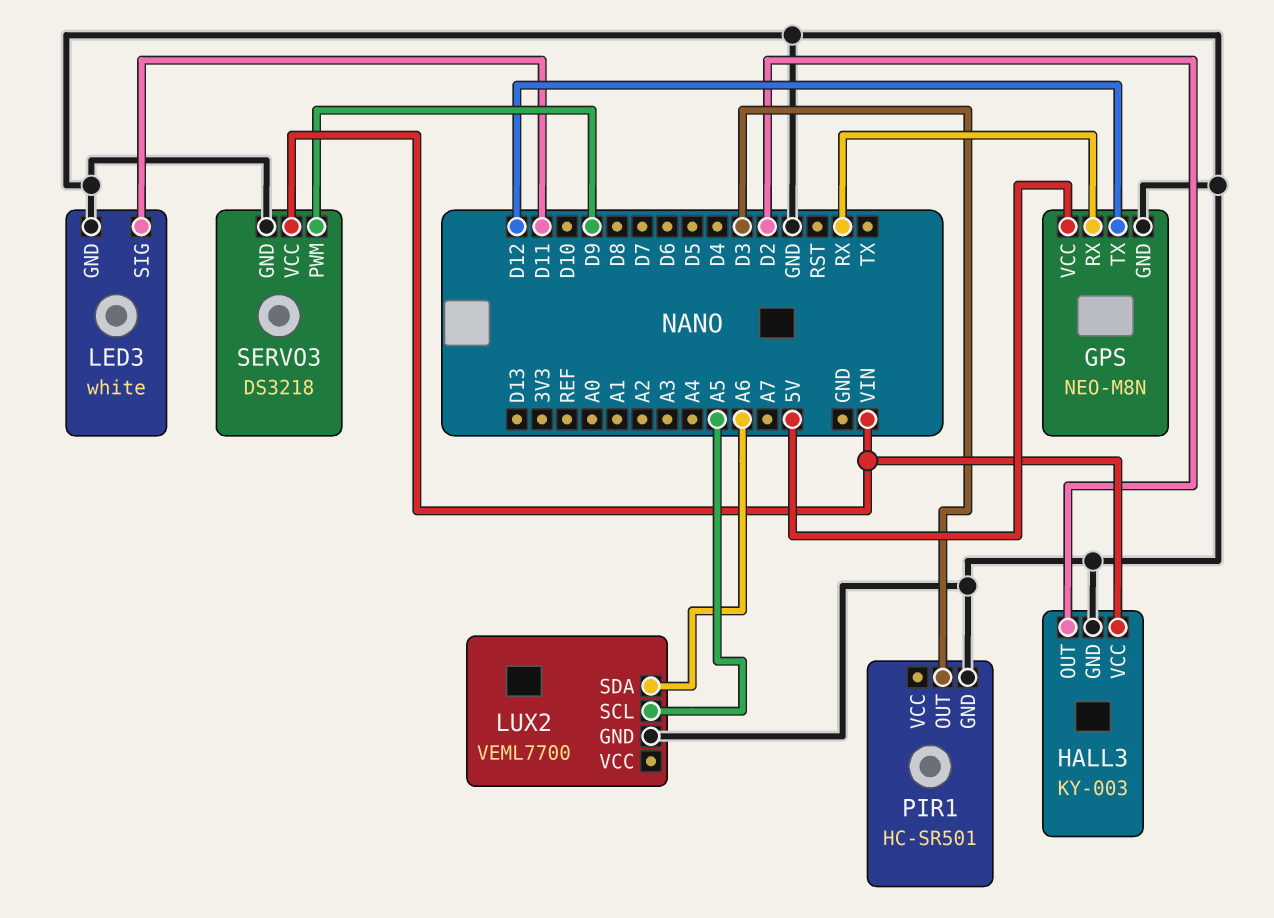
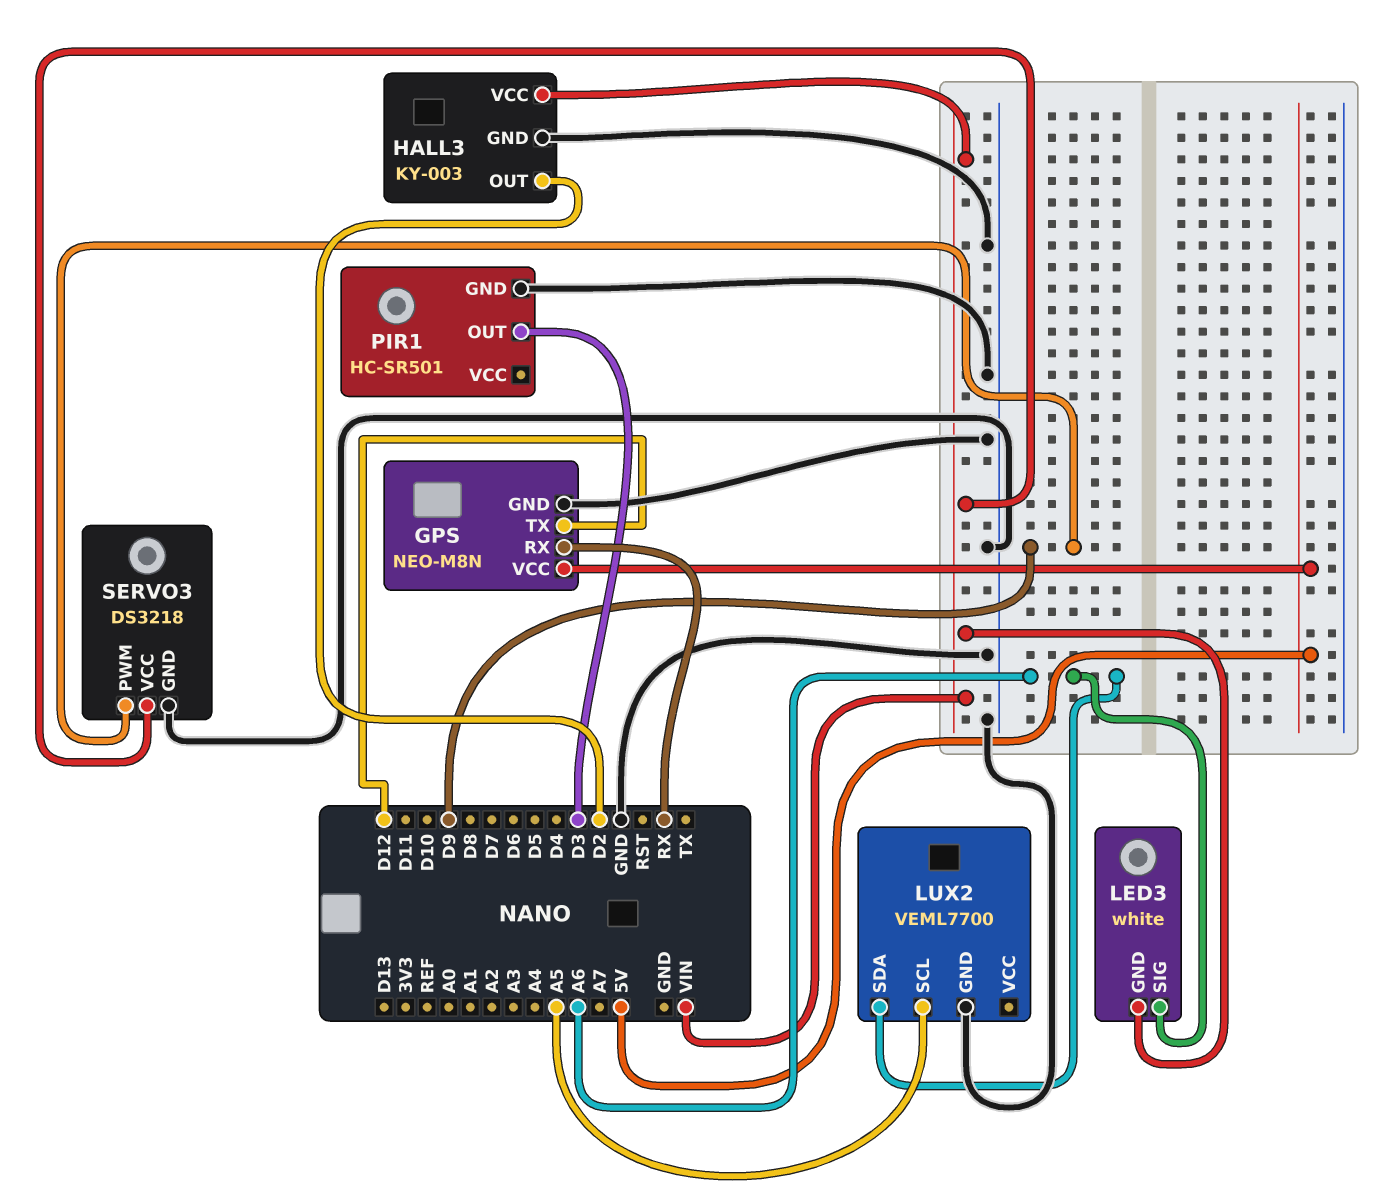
LED3 pin GND: GND -> VIN
LED3 pin SIG: D11 -> A6

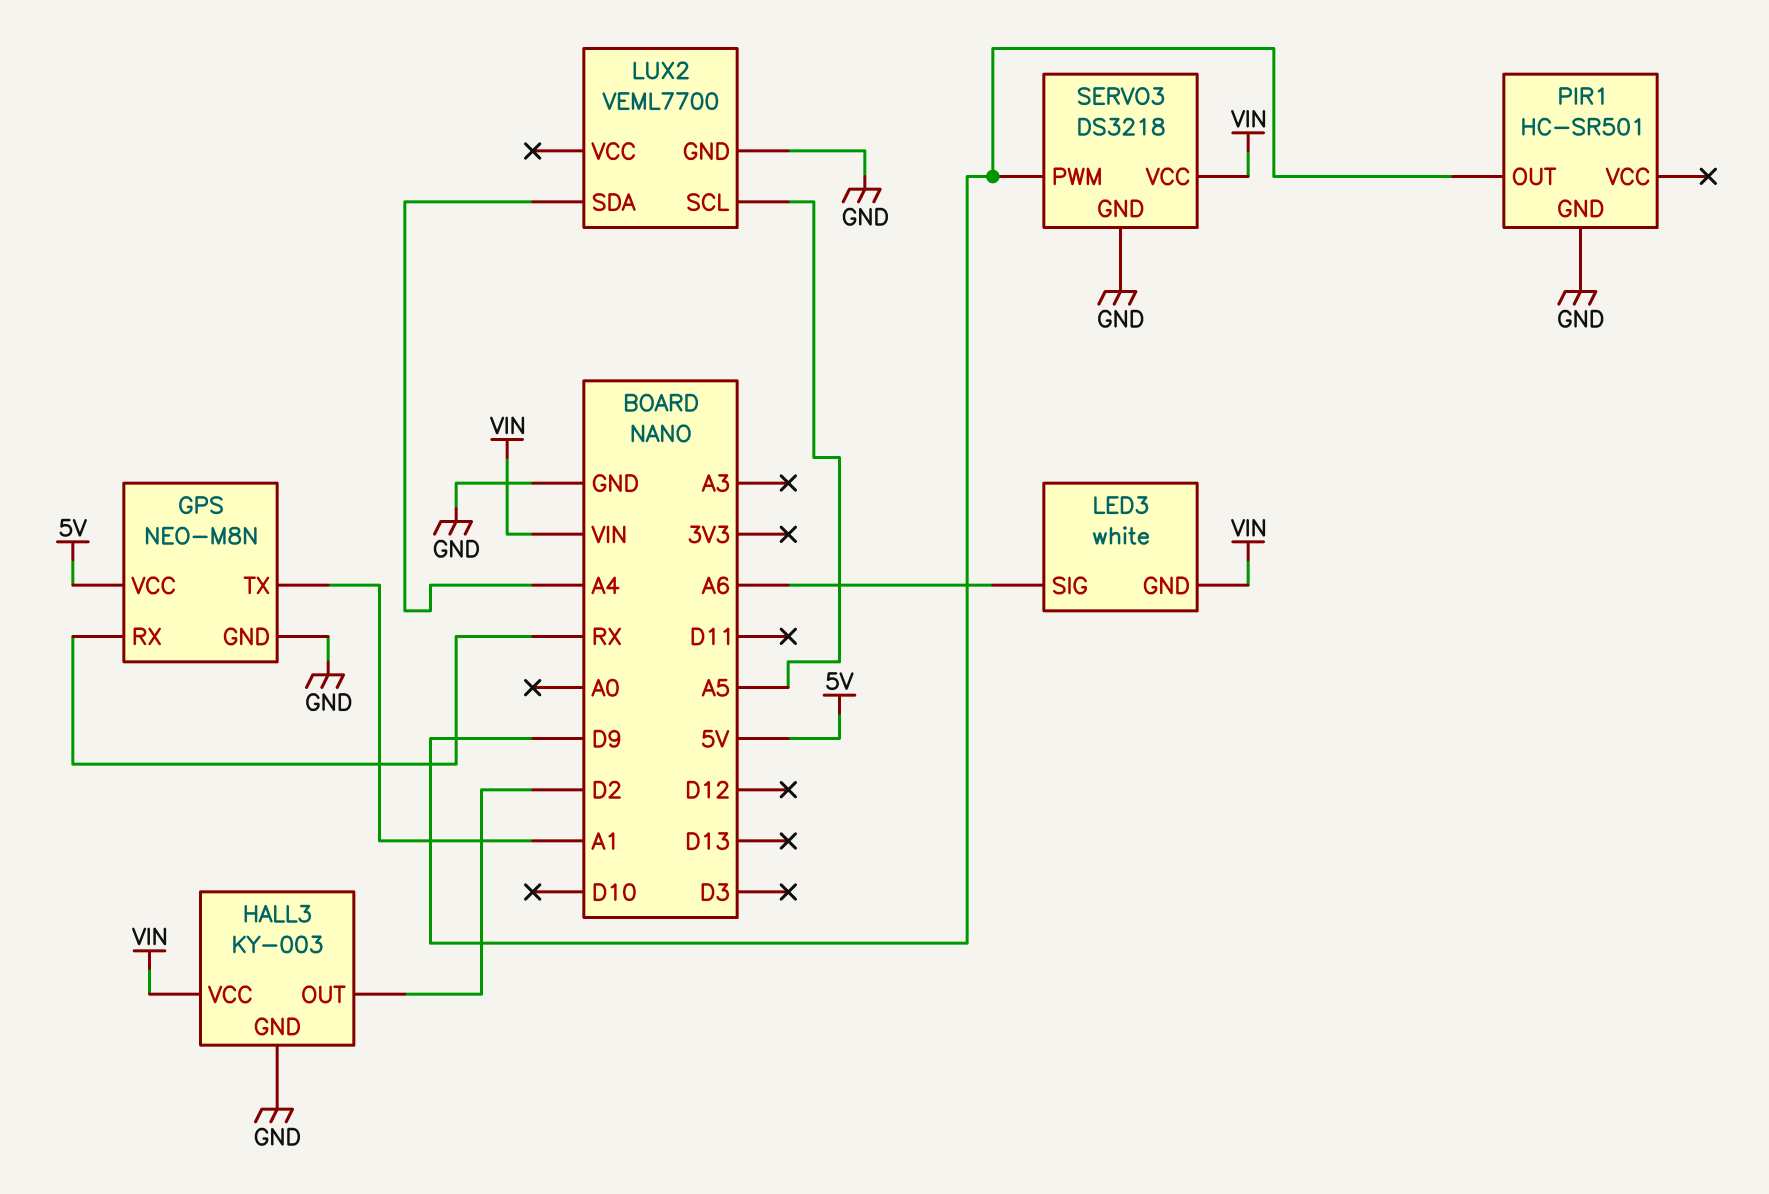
GPS pin TX: D12 -> A1
LUX2 pin SDA: A6 -> A4
PIR1 pin OUT: D3 -> D9

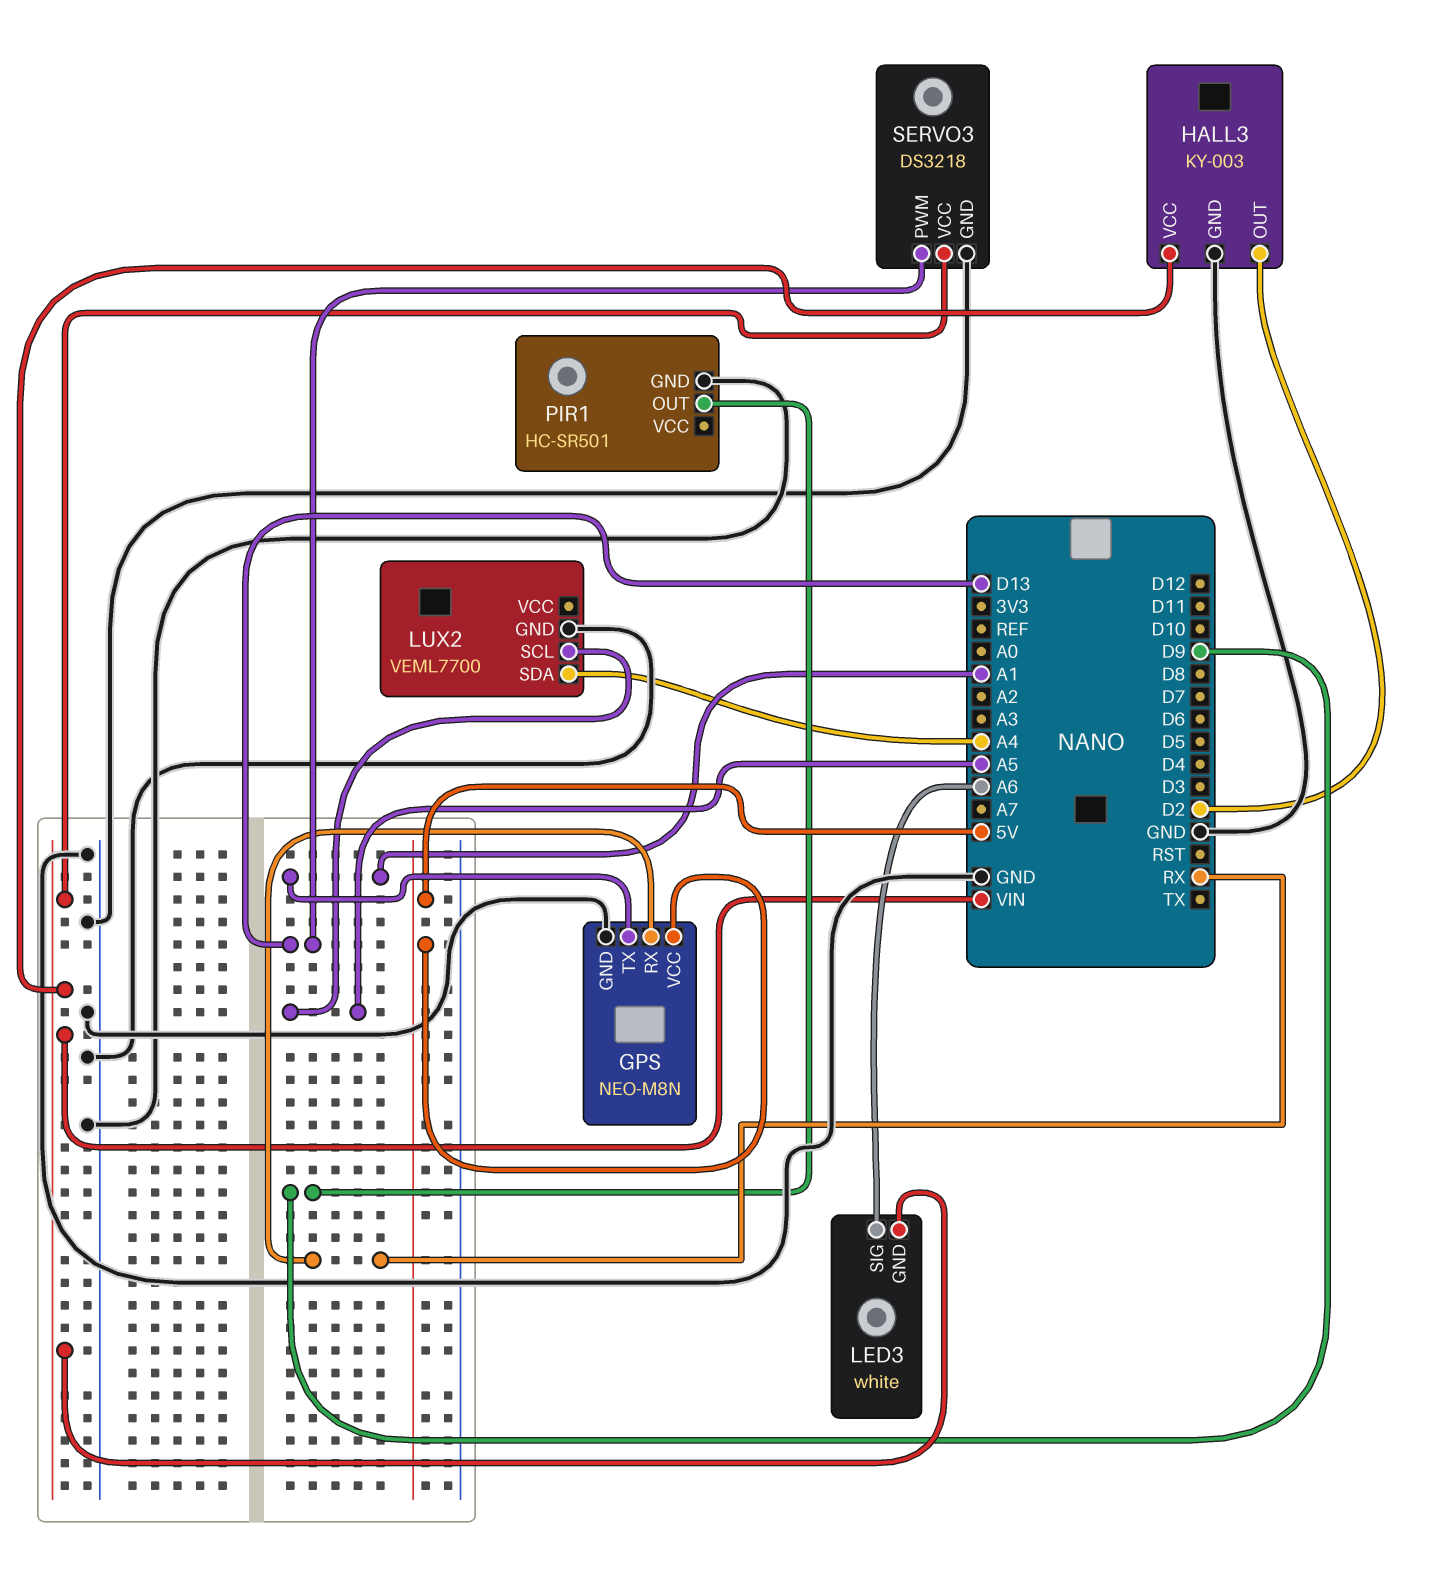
SERVO3 pin PWM: D9 -> D13

